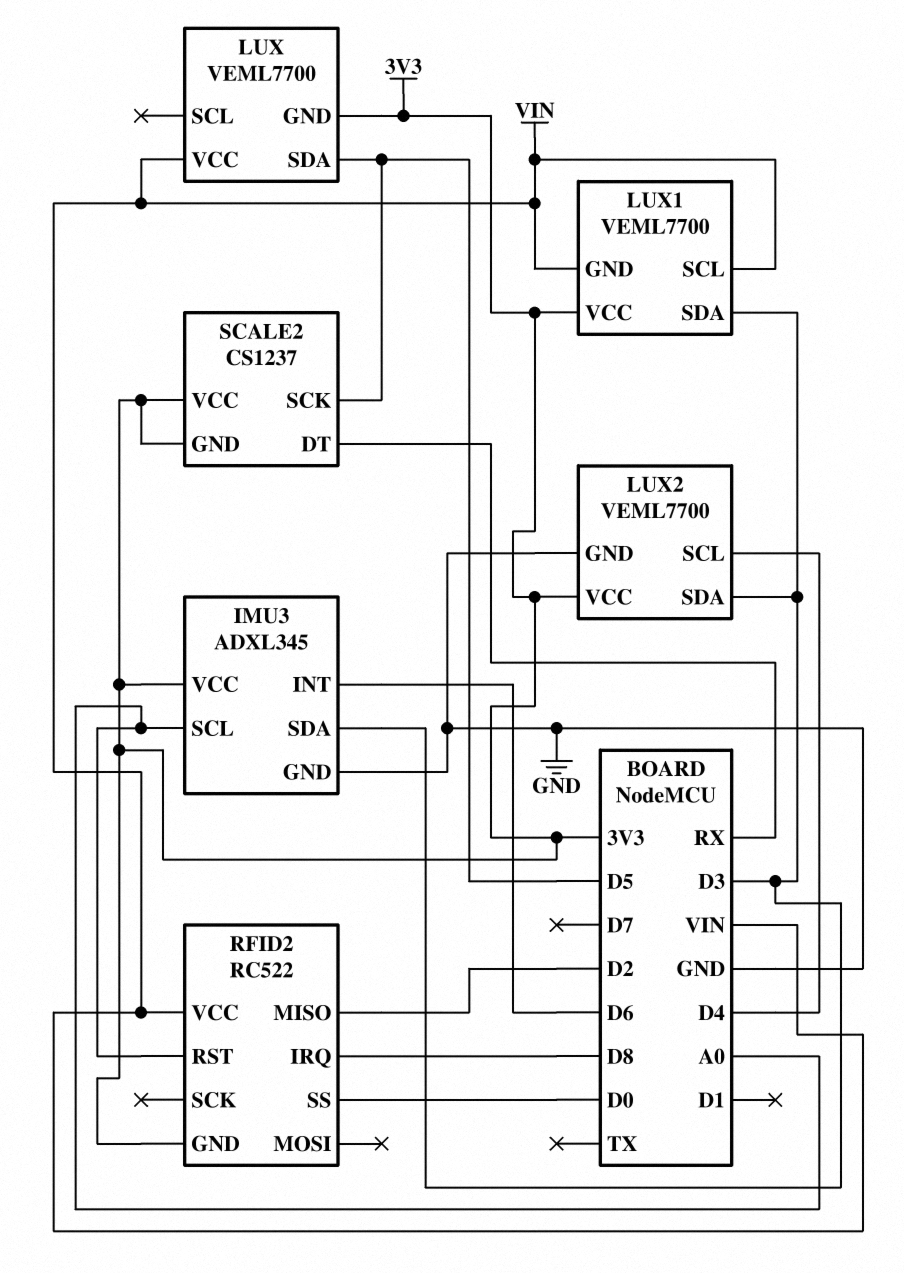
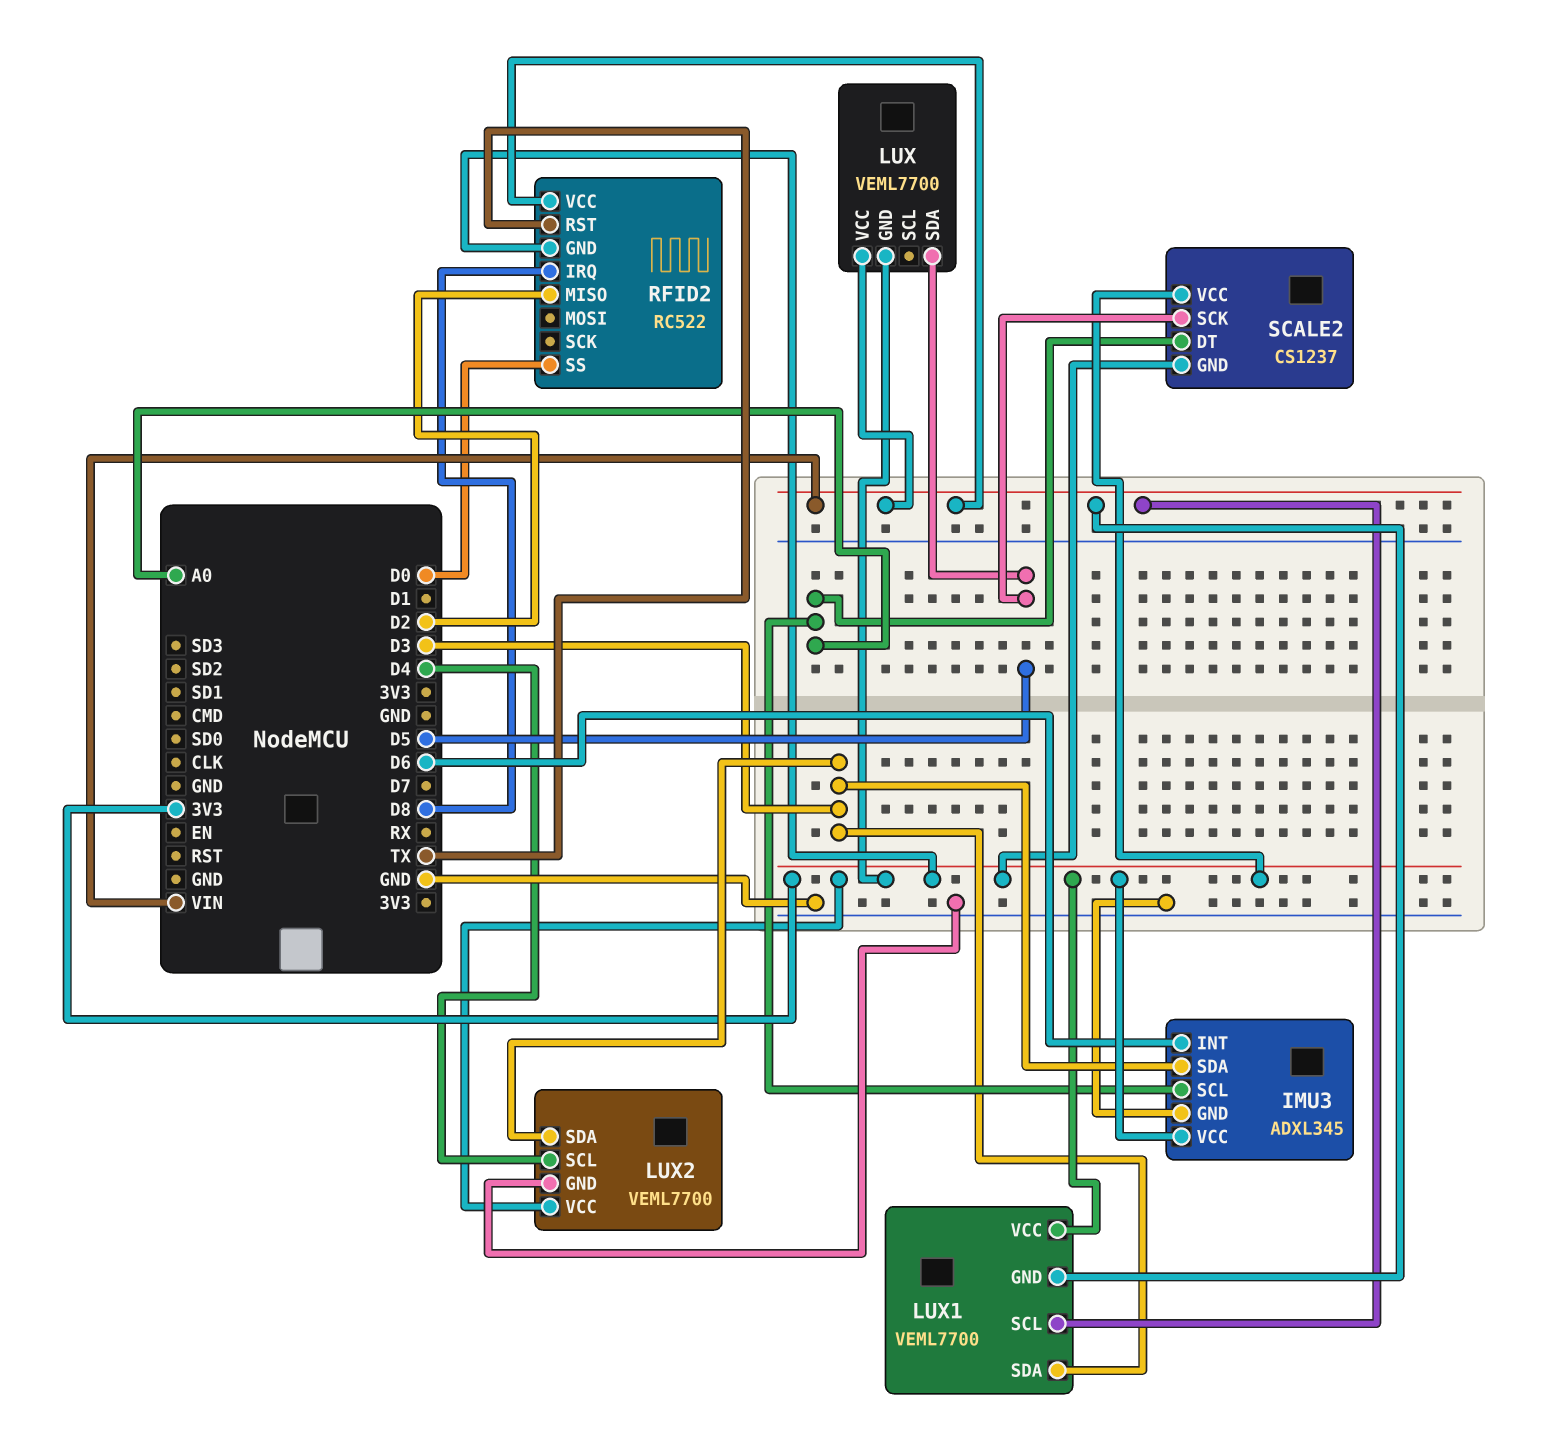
RFID2 pin RST: A0 -> TX
SCALE2 pin DT: RX -> A0

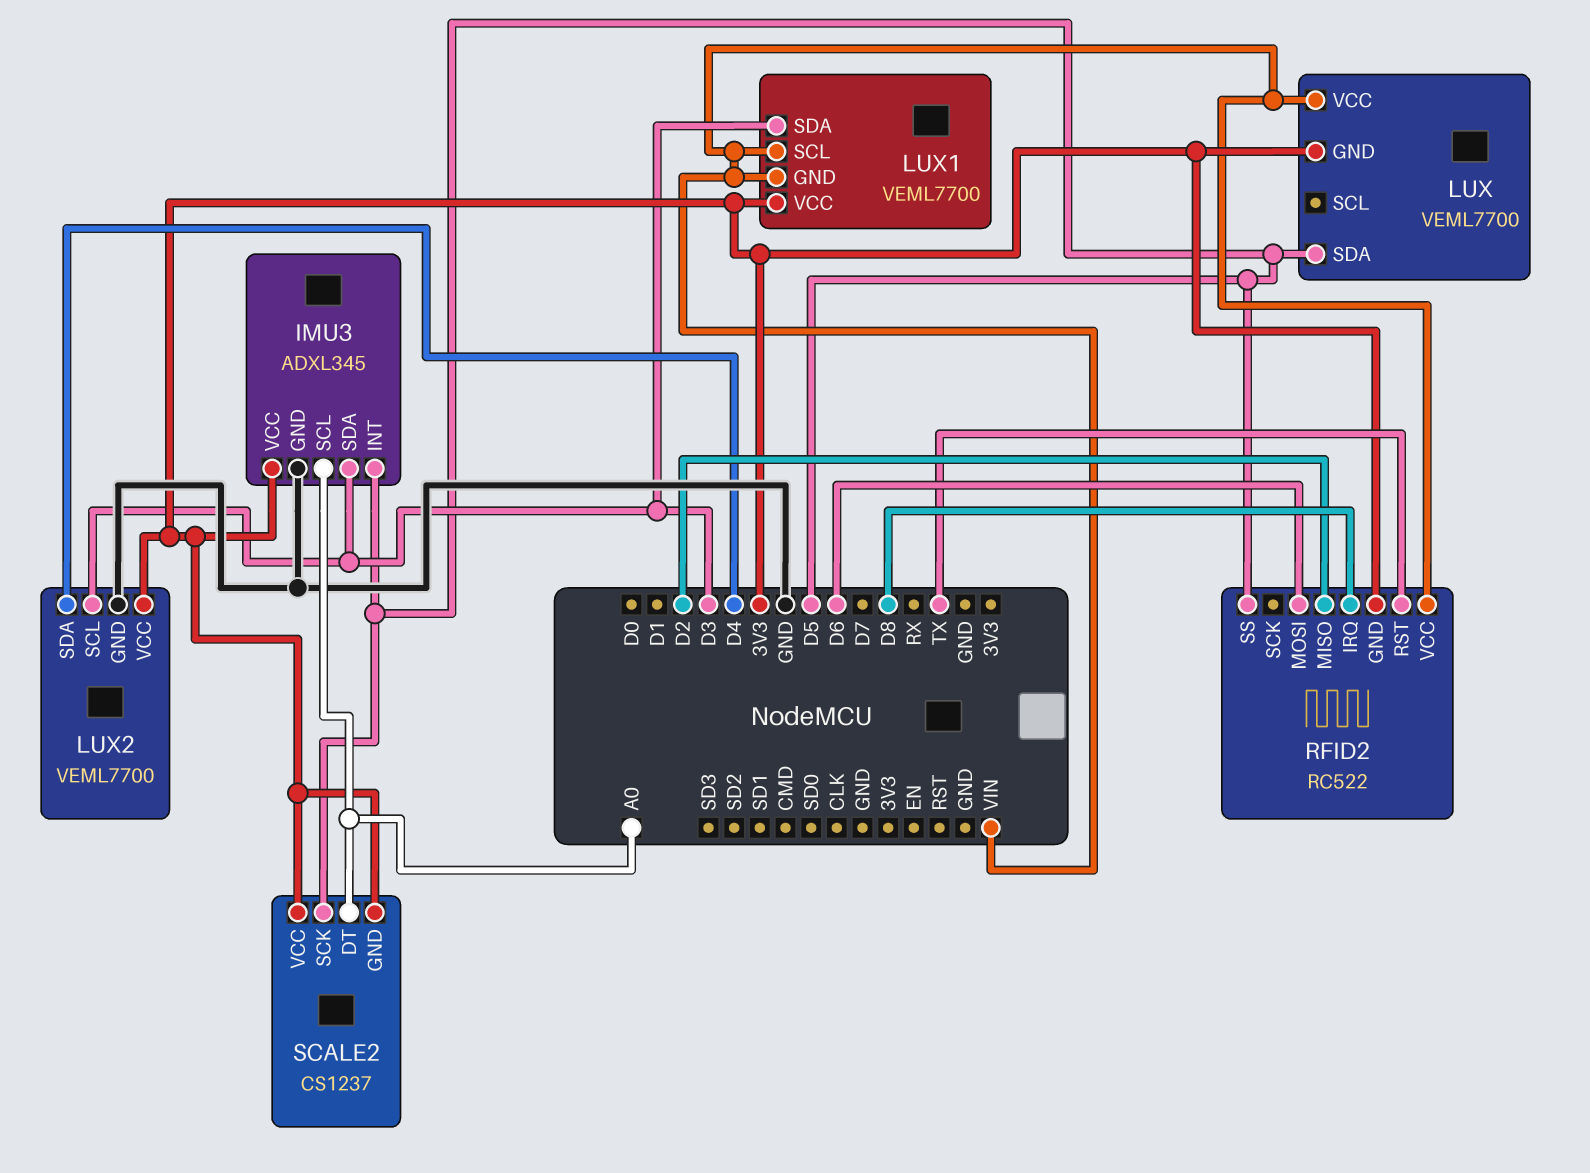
IMU3 pin INT: D6 -> D5
LUX2 pin SCL: D4 -> D3
LUX2 pin SDA: D3 -> D4
RFID2 pin MOSI: none -> D6
RFID2 pin SS: D0 -> D5

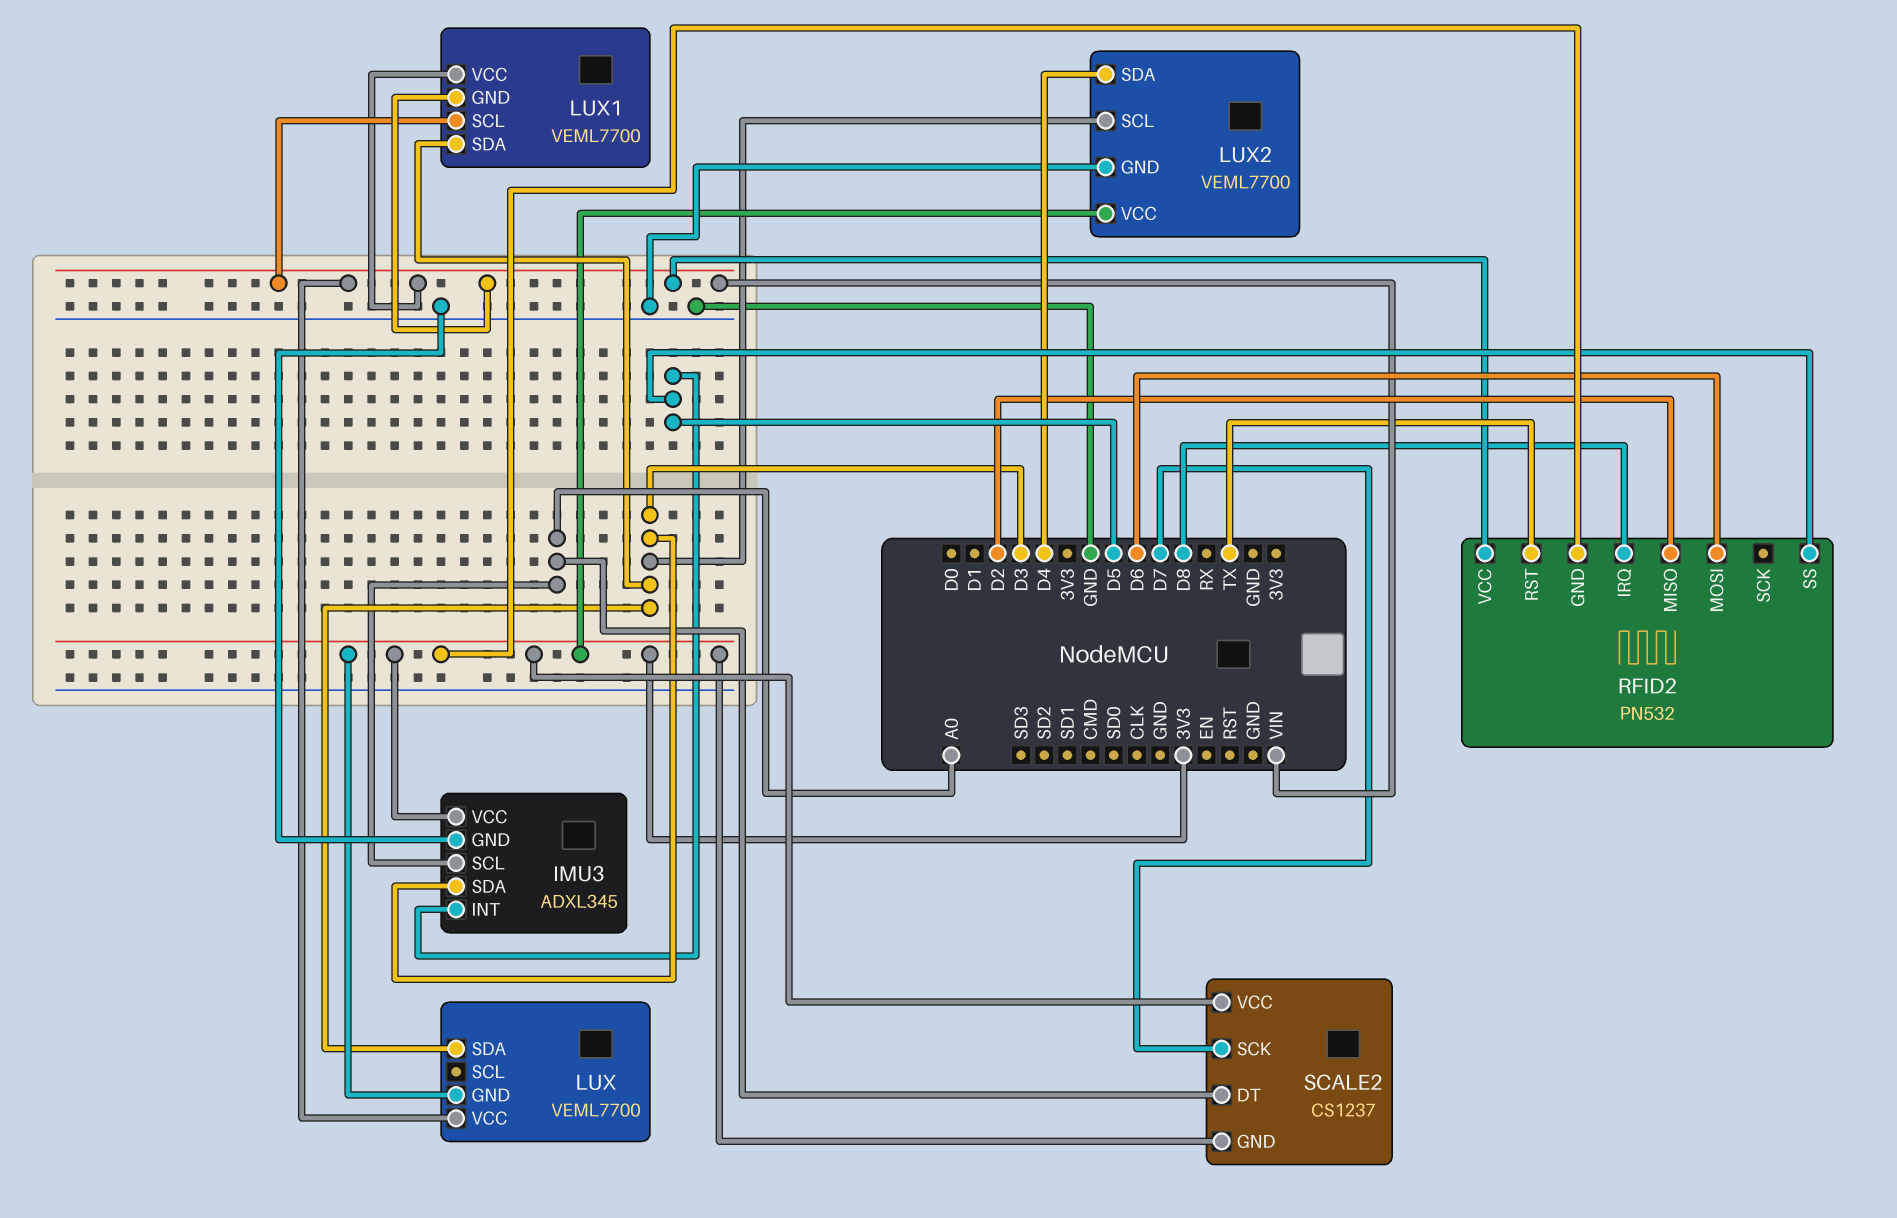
LUX pin SDA: D5 -> D3
LUX1 pin VCC: 3V3 -> VIN
RFID2: RC522 -> PN532
SCALE2 pin SCK: D5 -> D7

